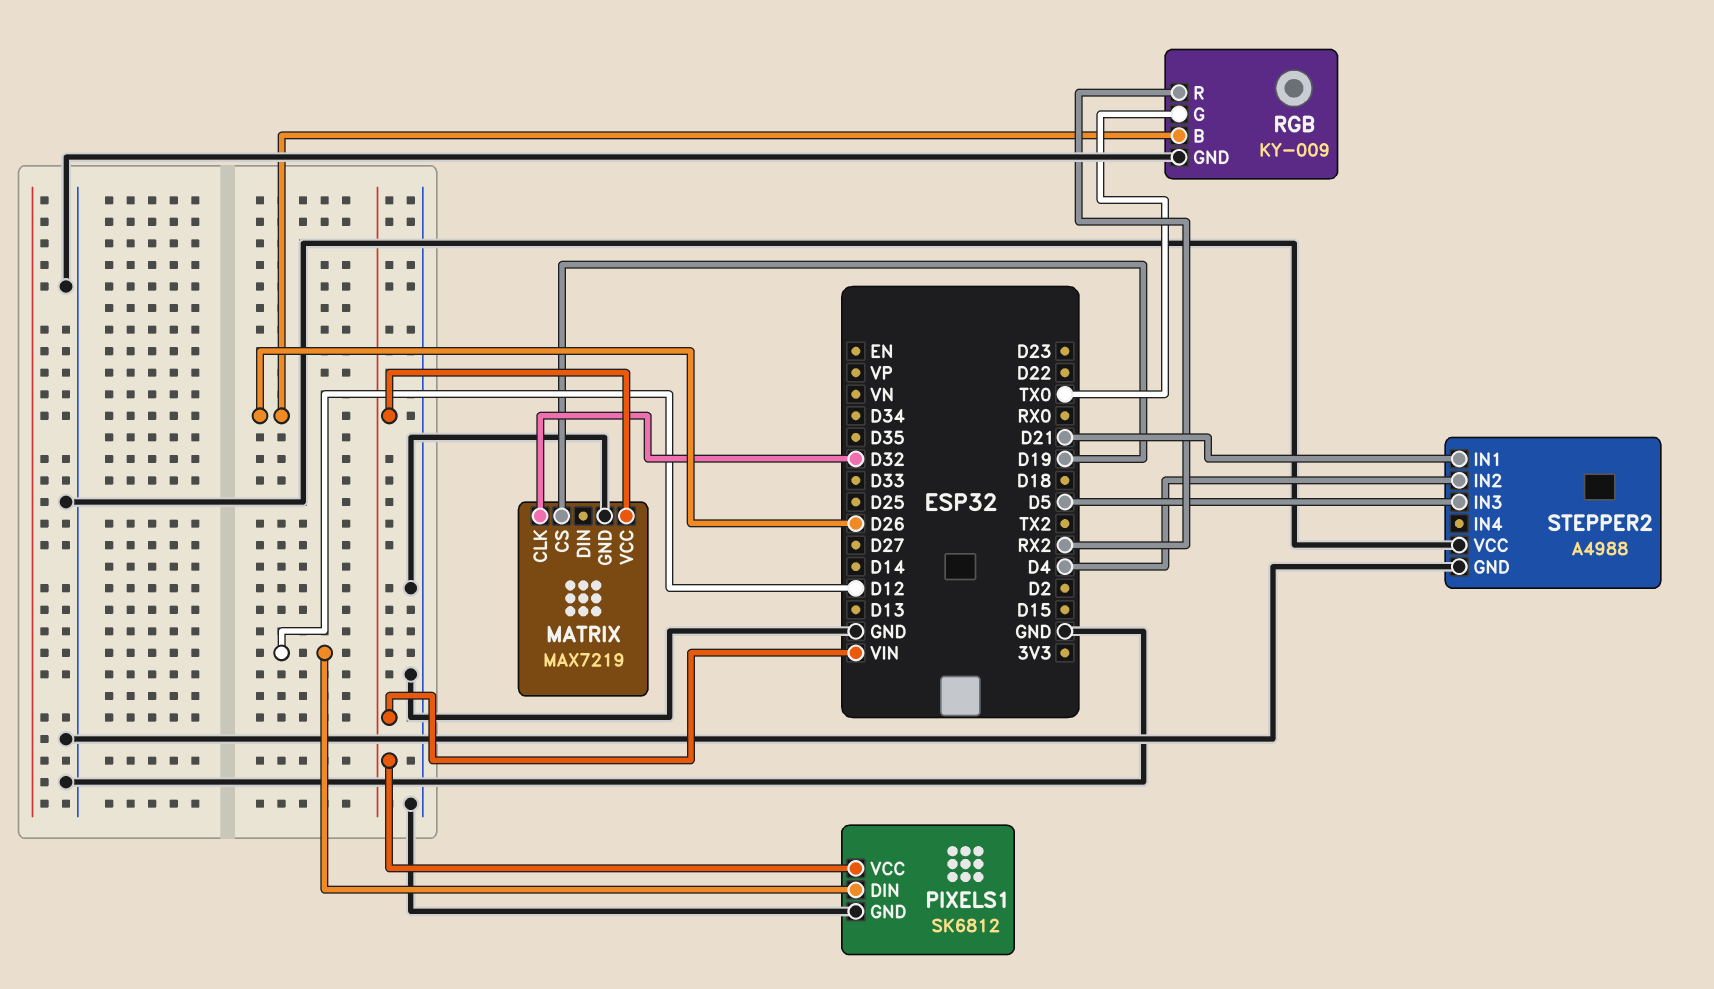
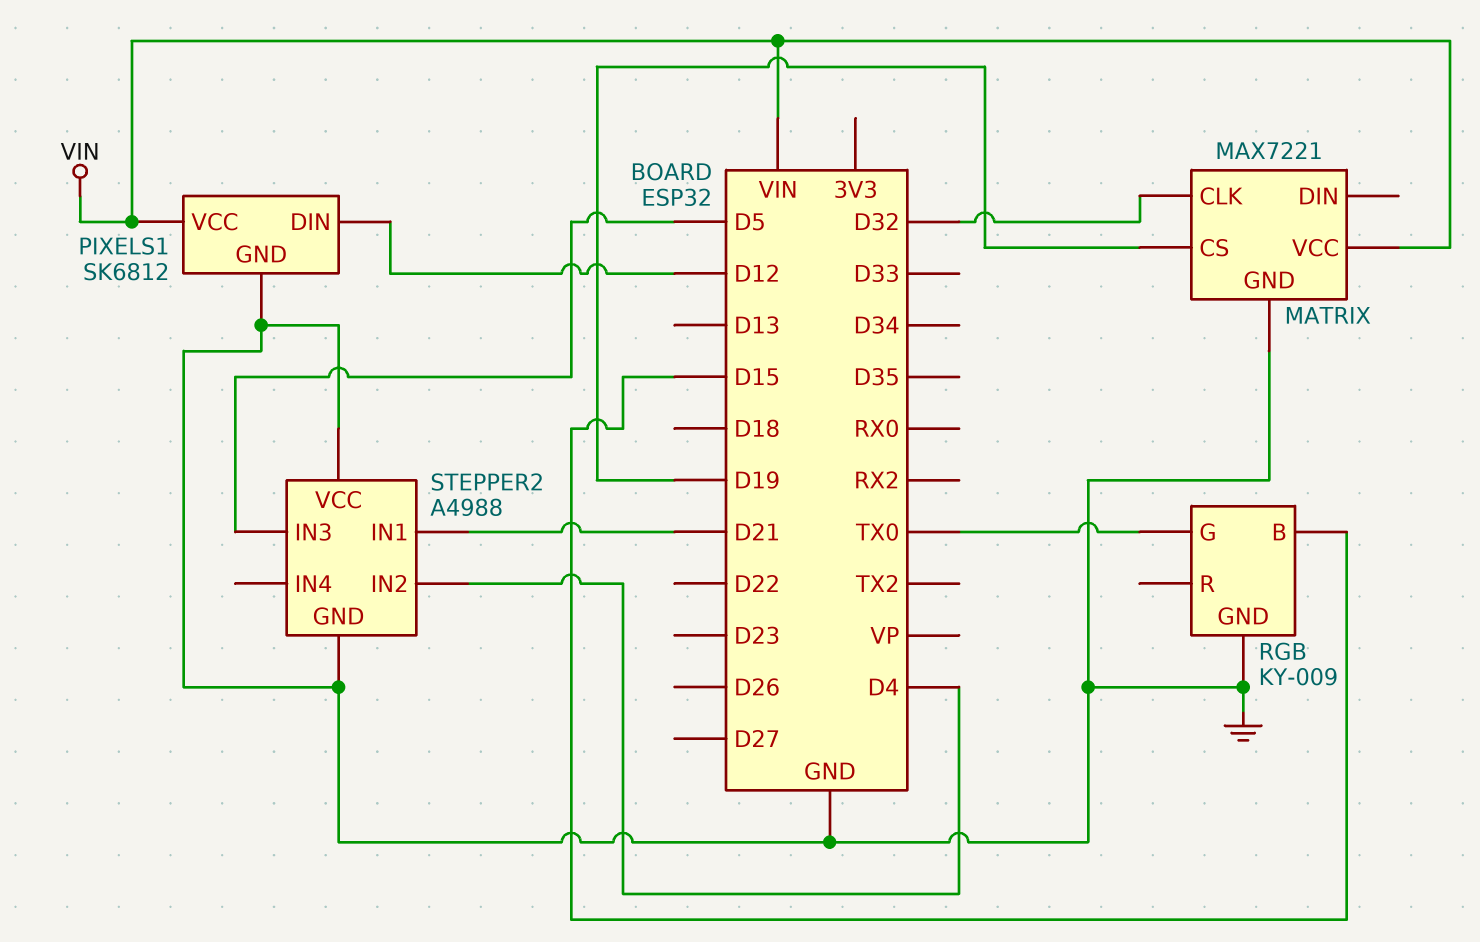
MATRIX: MAX7219 -> MAX7221
RGB pin B: D26 -> D15
RGB pin R: RX2 -> none

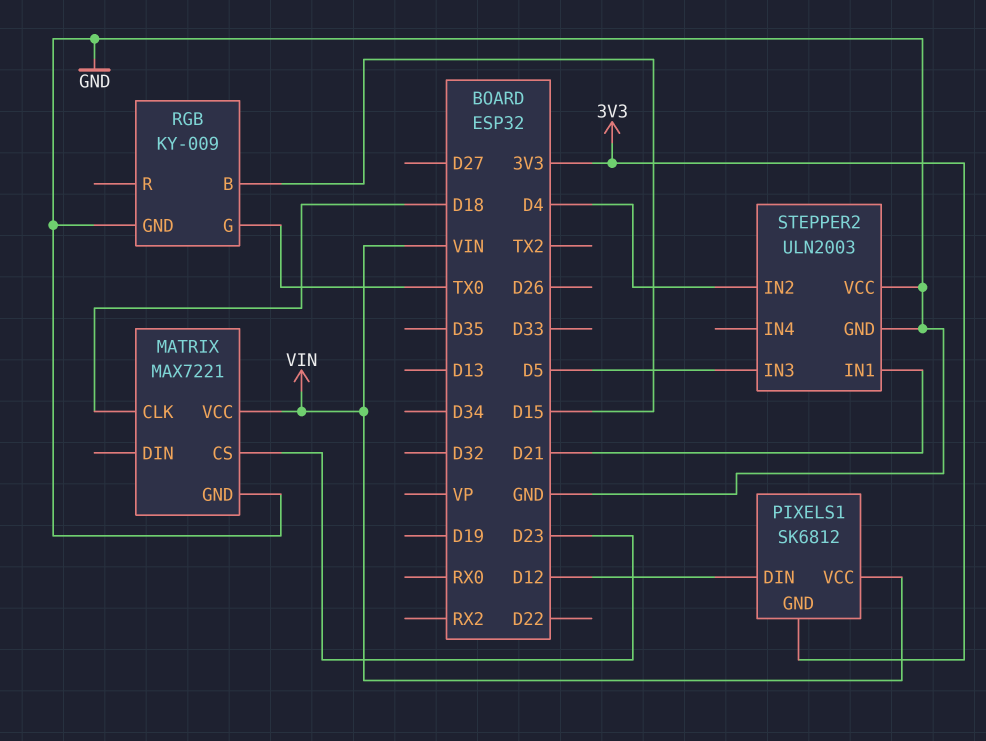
MATRIX pin CLK: D32 -> D18
MATRIX pin CS: D19 -> D23
PIXELS1 pin GND: GND -> 3V3
STEPPER2: A4988 -> ULN2003

